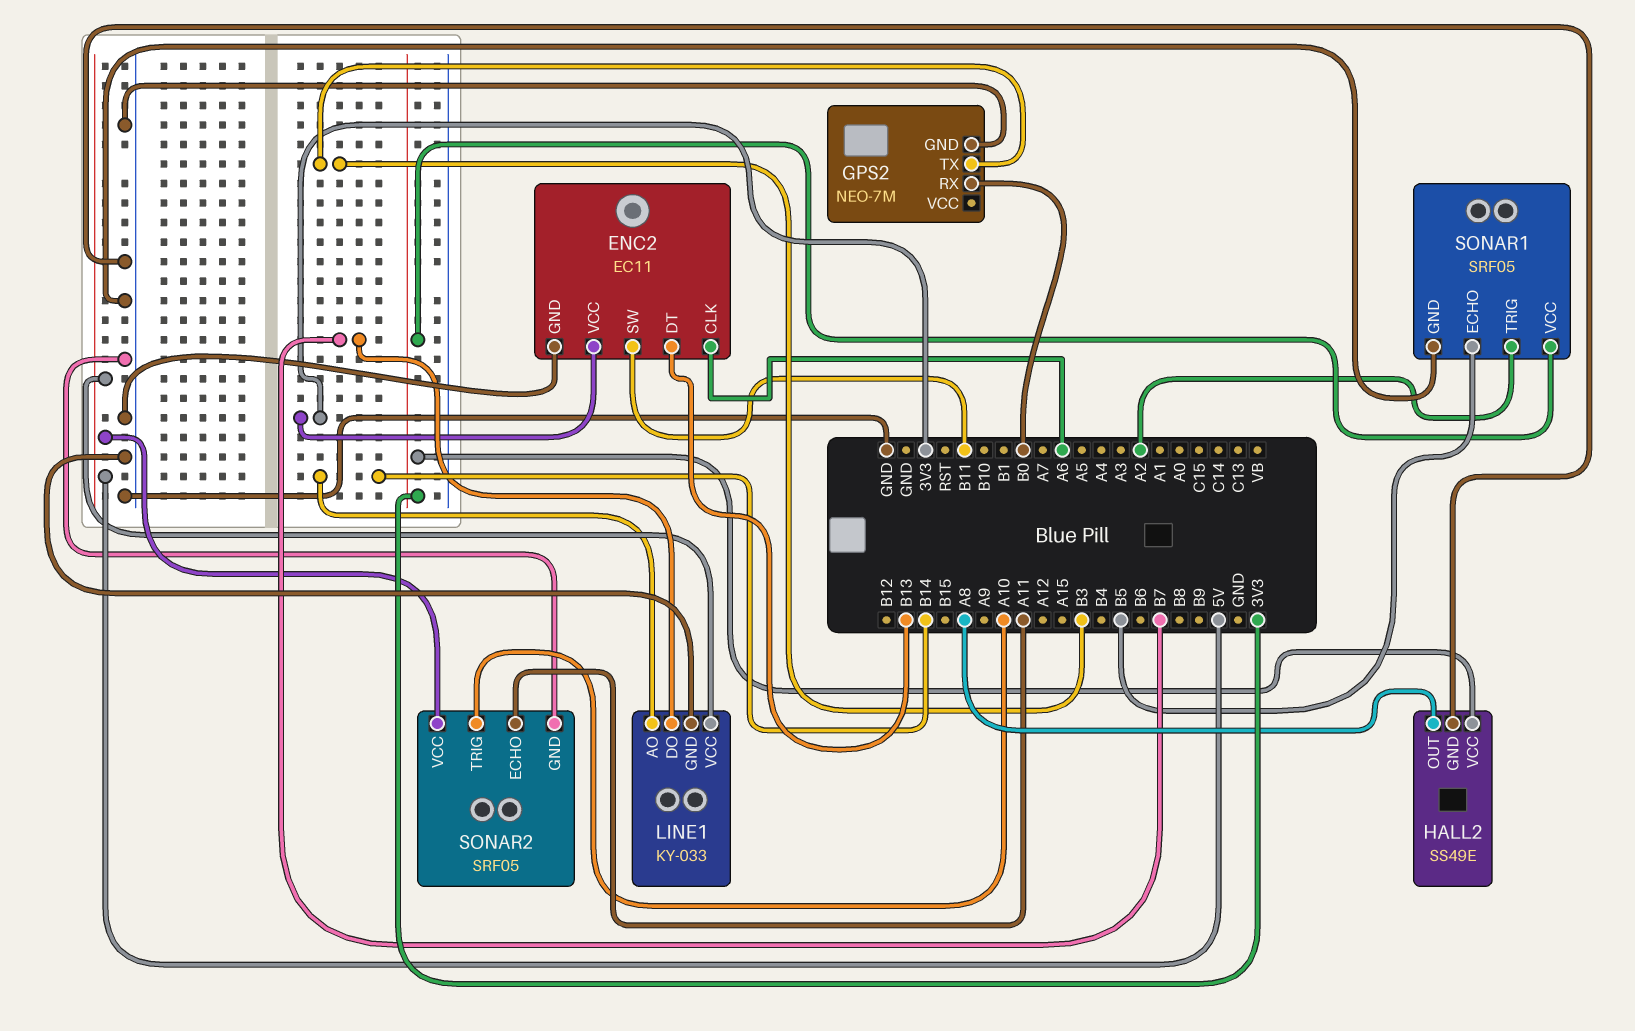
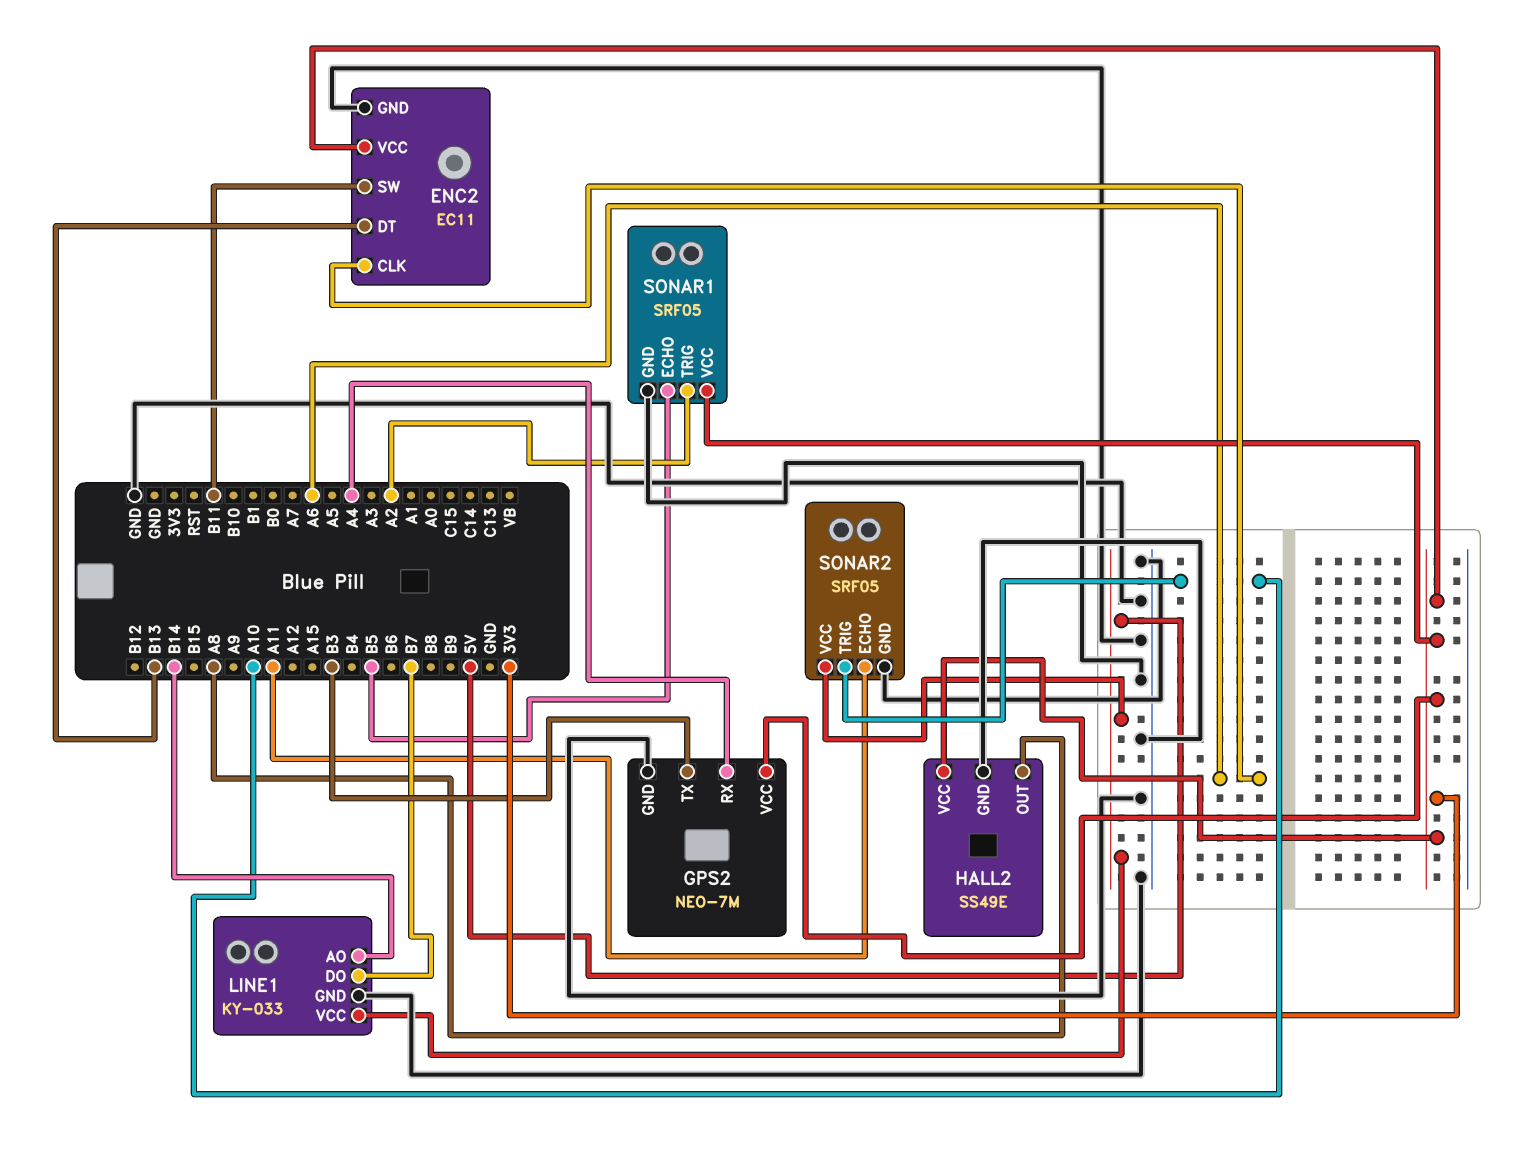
GPS2 pin RX: B0 -> A4
GPS2 pin VCC: none -> 3V3

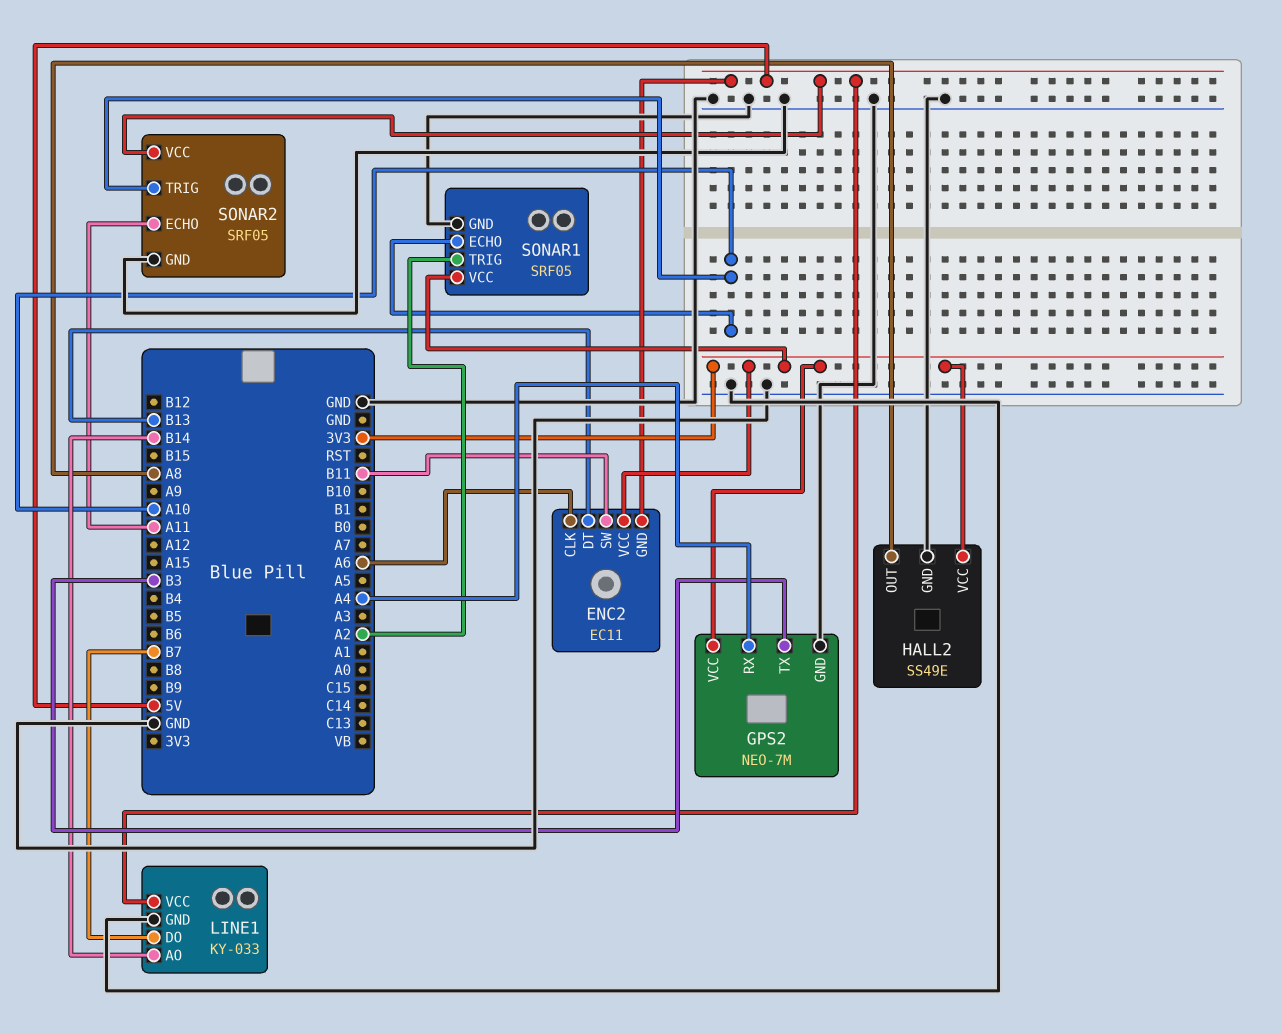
ENC2 pin GND: GND -> 5V
SONAR1 pin ECHO: B5 -> A10

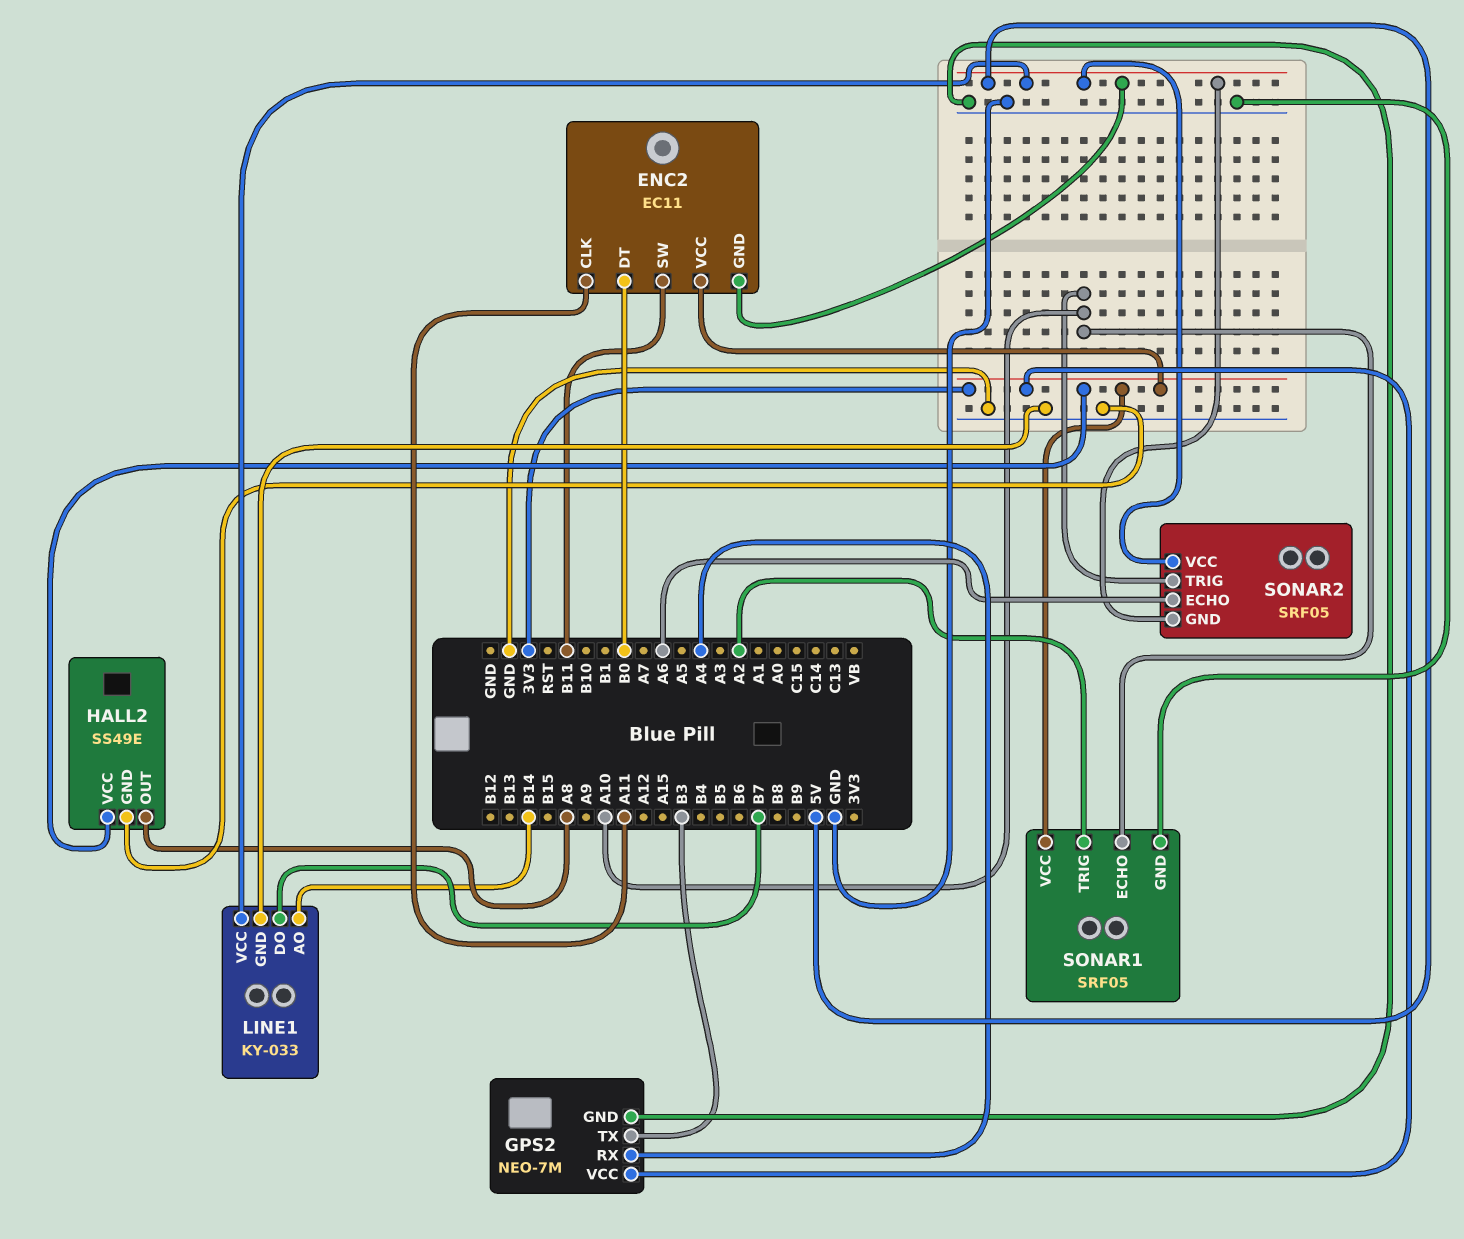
ENC2 pin CLK: A6 -> A11
ENC2 pin DT: B13 -> B0
SONAR2 pin ECHO: A11 -> A6
SONAR2 pin GND: GND -> 5V

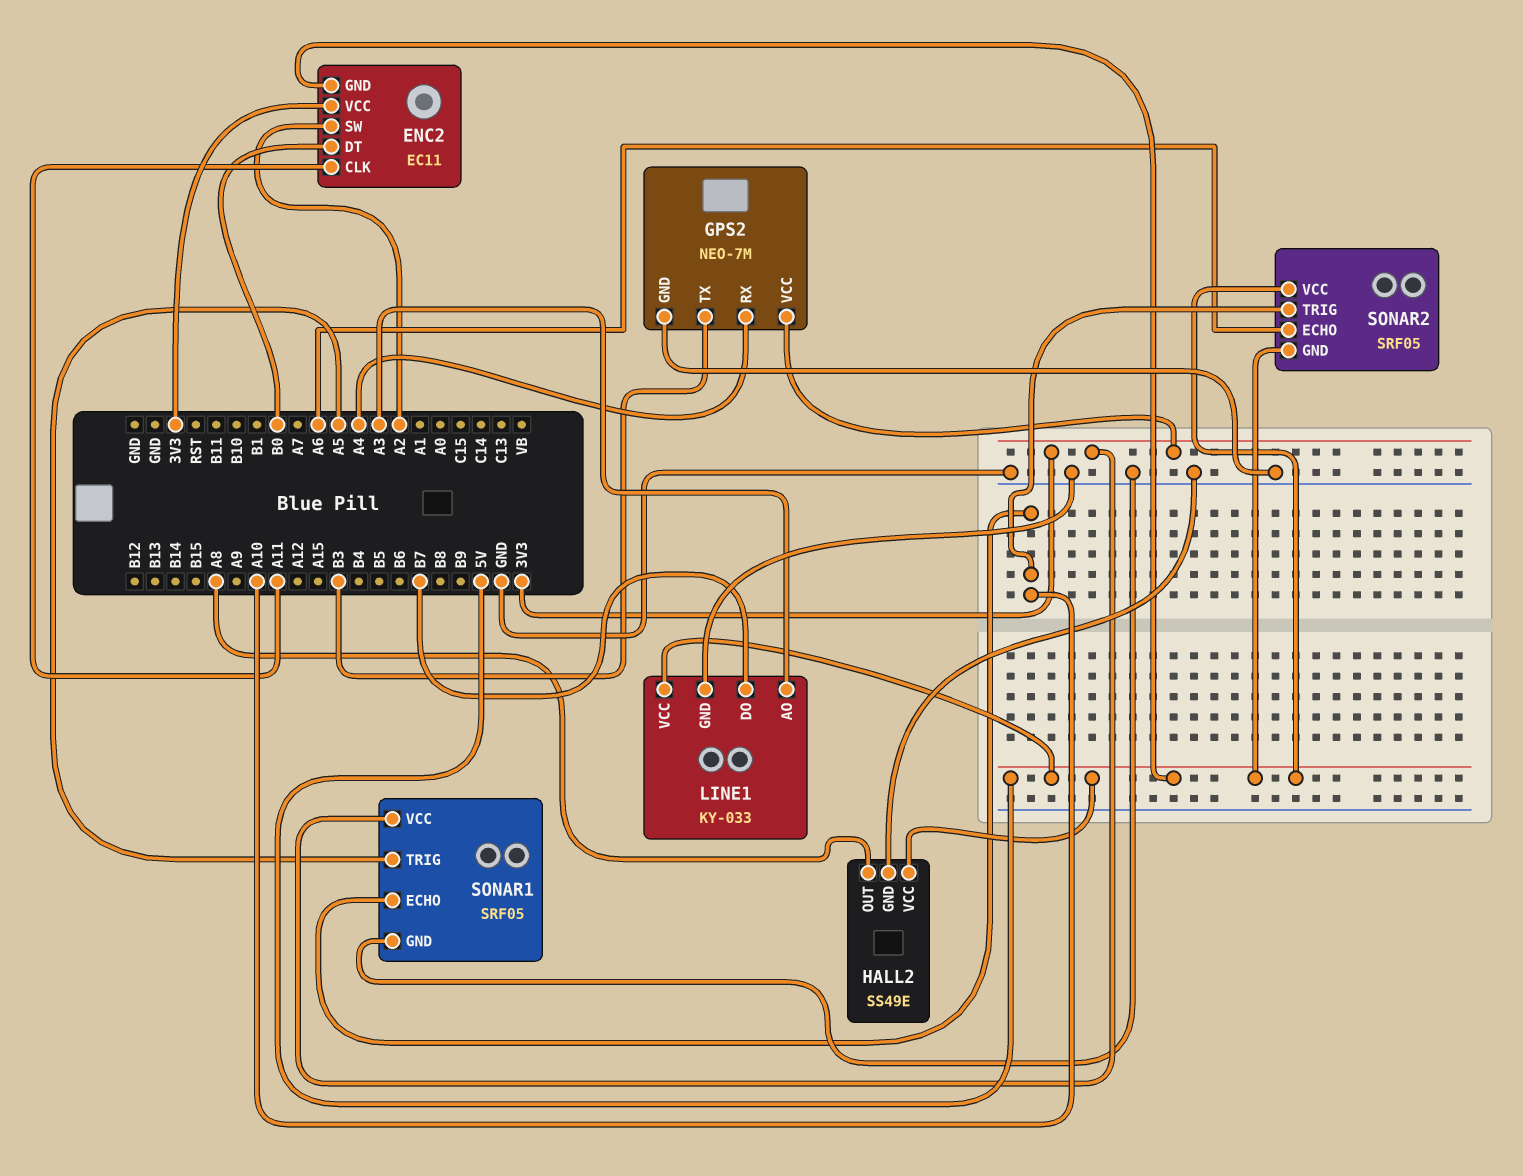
ENC2 pin SW: B11 -> A2
HALL2 pin VCC: 3V3 -> 5V
LINE1 pin AO: B14 -> A3
SONAR1 pin TRIG: A2 -> A5

